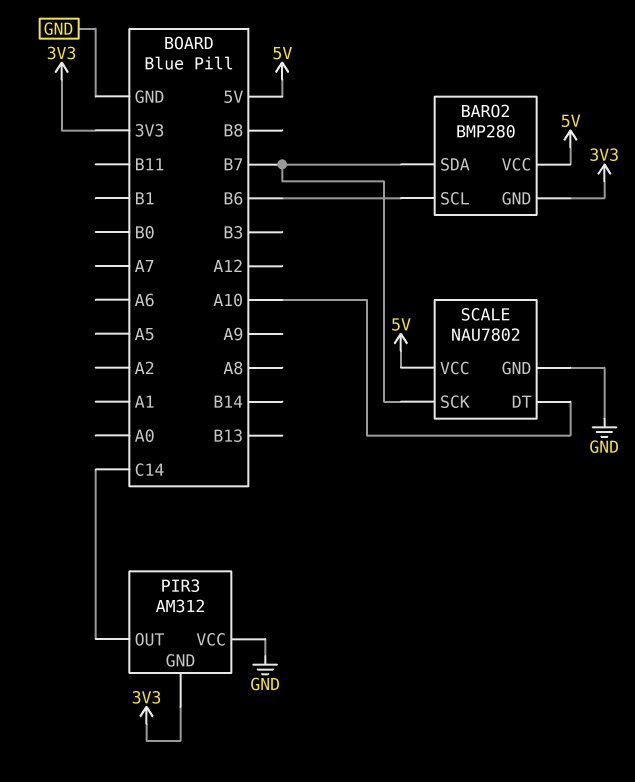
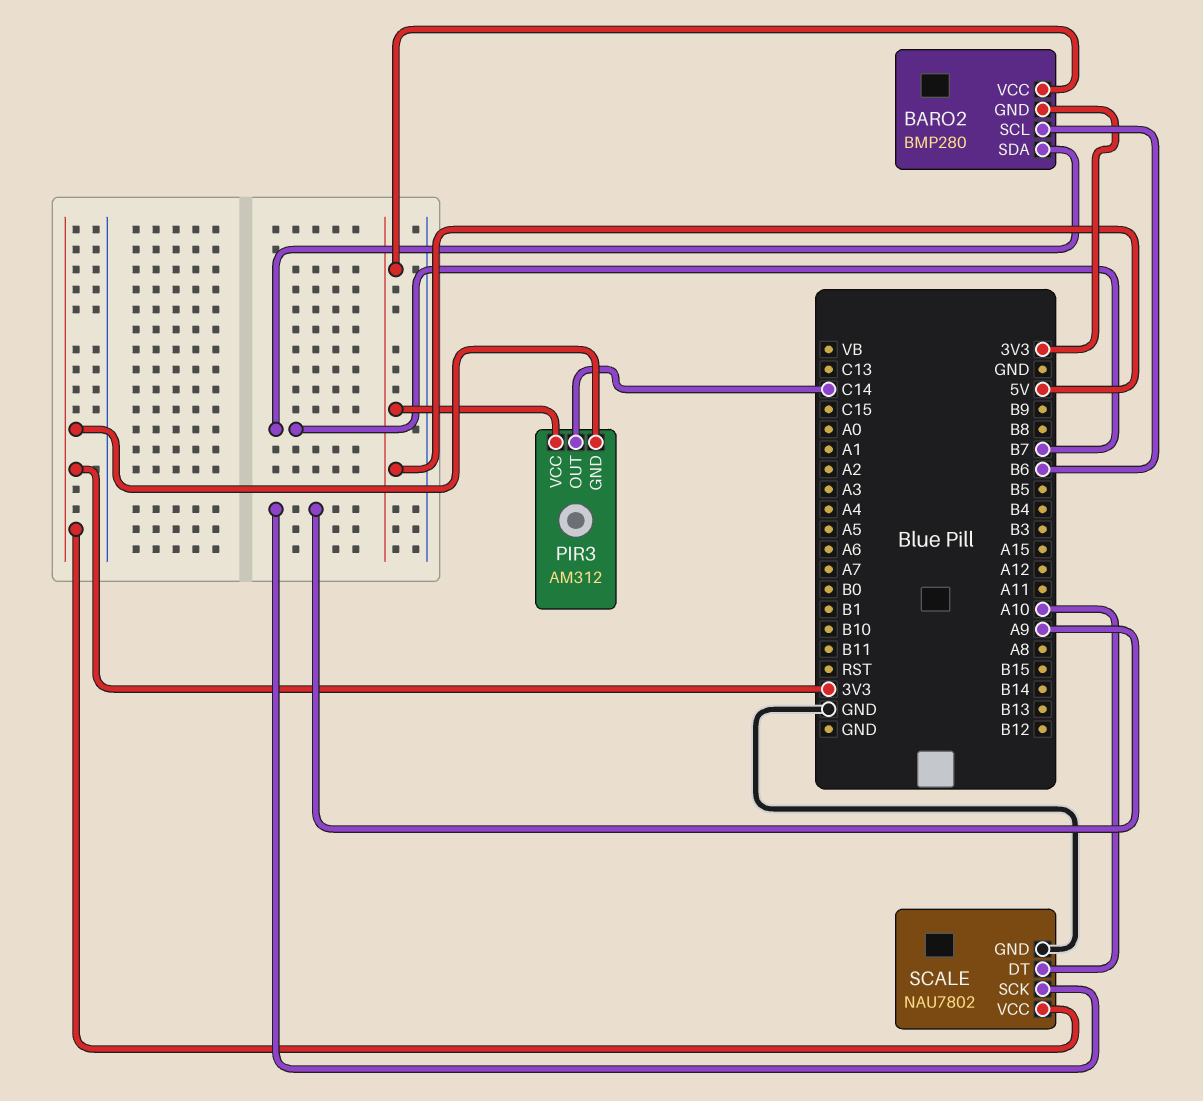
PIR3 pin VCC: GND -> 5V
SCALE pin SCK: B7 -> A9
SCALE pin VCC: 5V -> 3V3

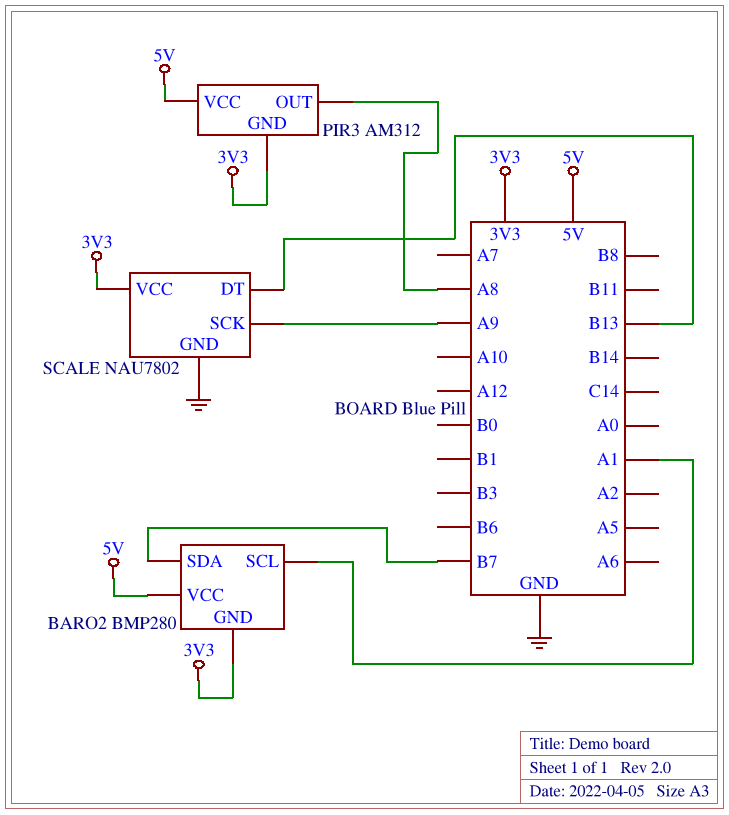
BARO2 pin SCL: B6 -> A1
PIR3 pin OUT: C14 -> A8
SCALE pin DT: A10 -> B13

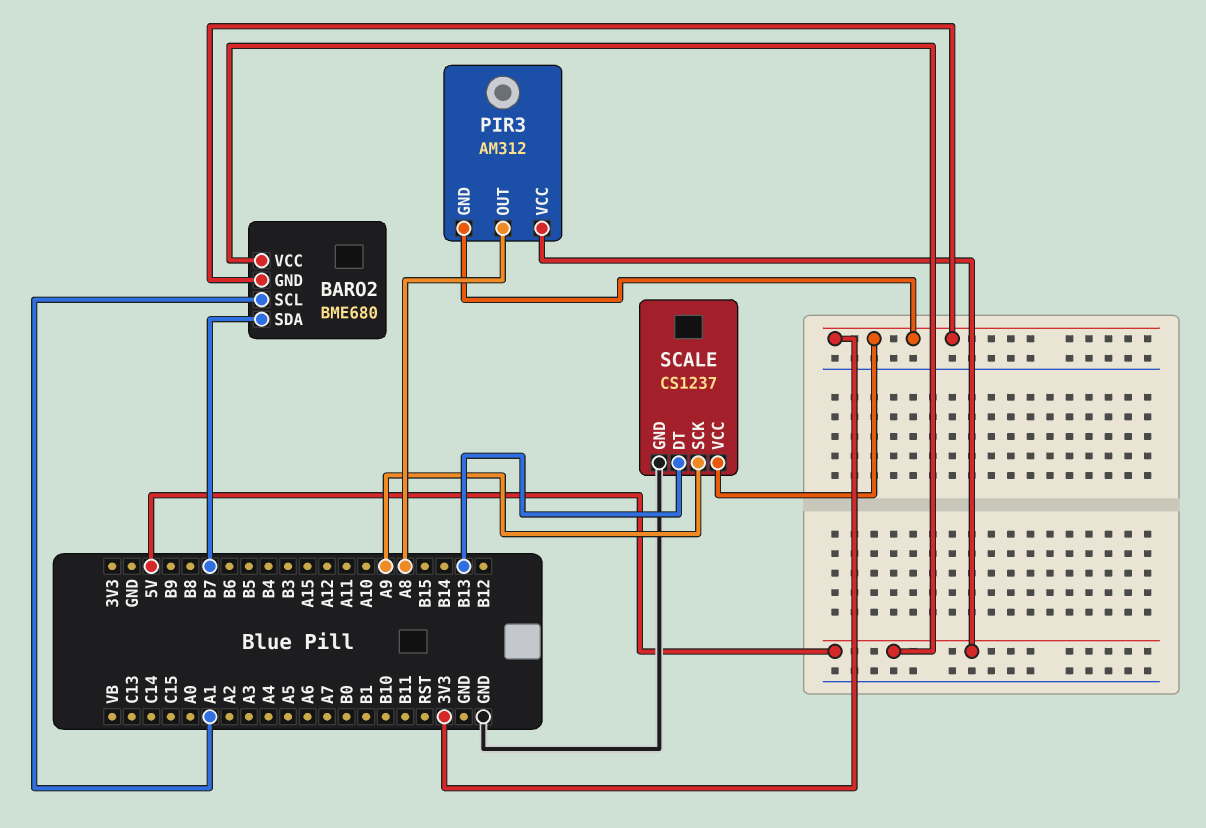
BARO2: BMP280 -> BME680
SCALE: NAU7802 -> CS1237

